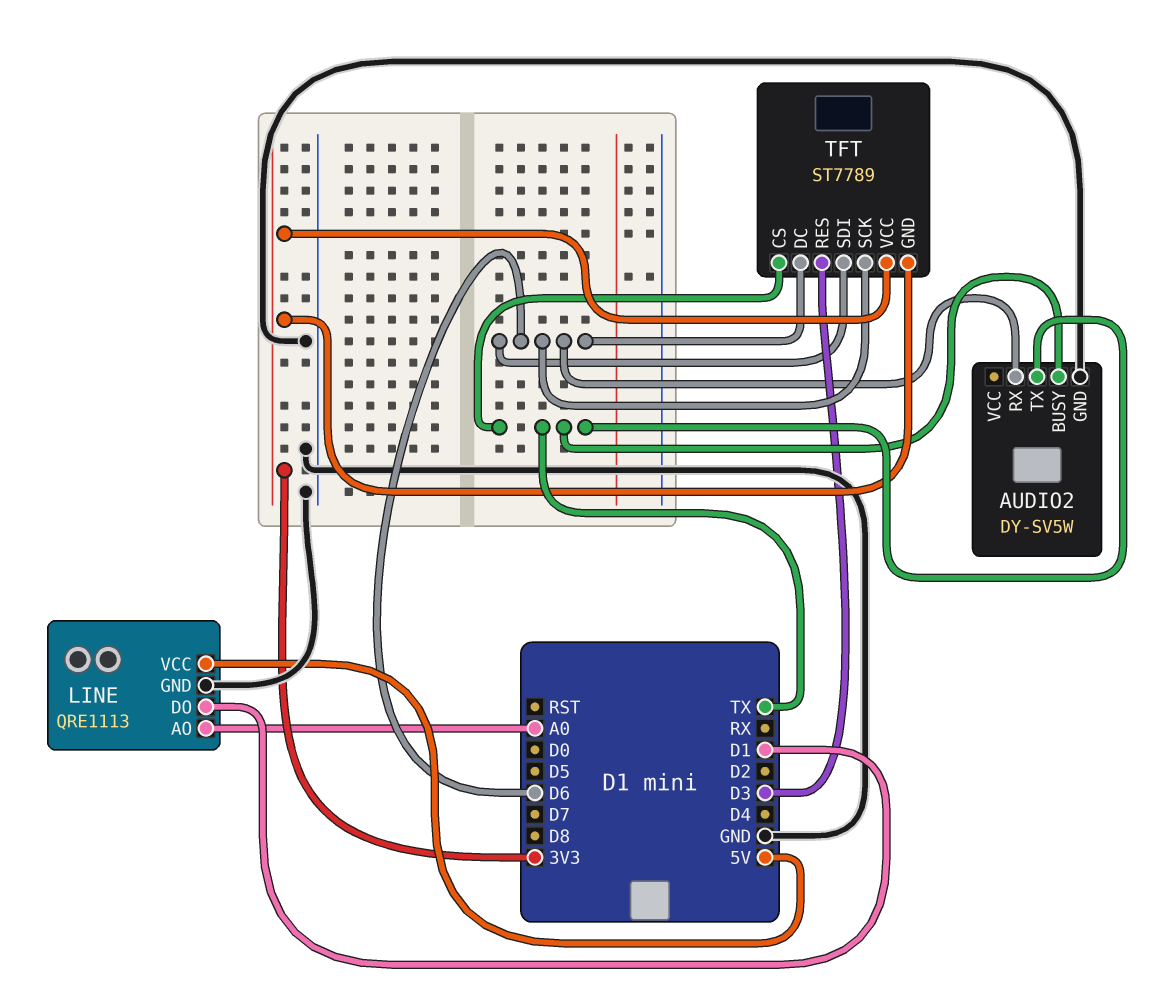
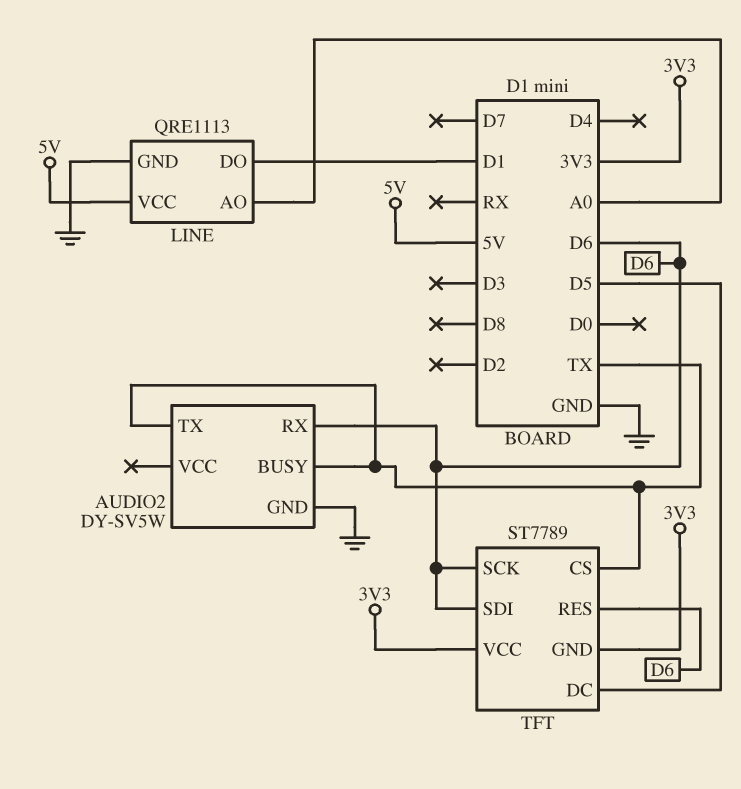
TFT pin DC: D6 -> D5
TFT pin RES: D3 -> D6

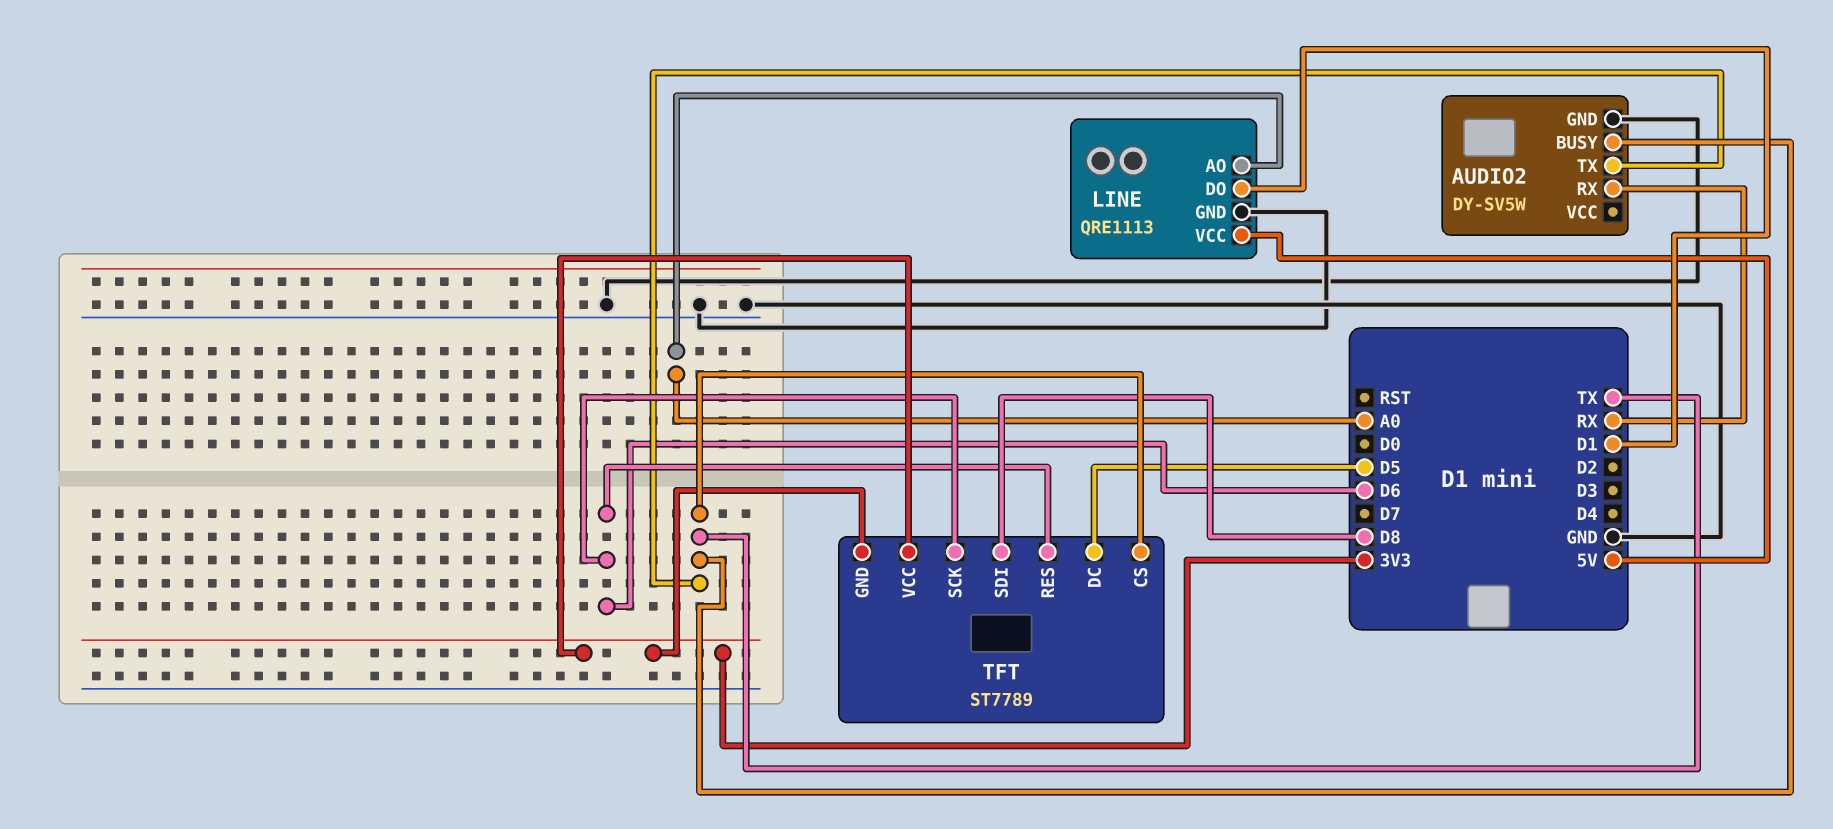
AUDIO2 pin RX: D6 -> RX
TFT pin SDI: D6 -> D8

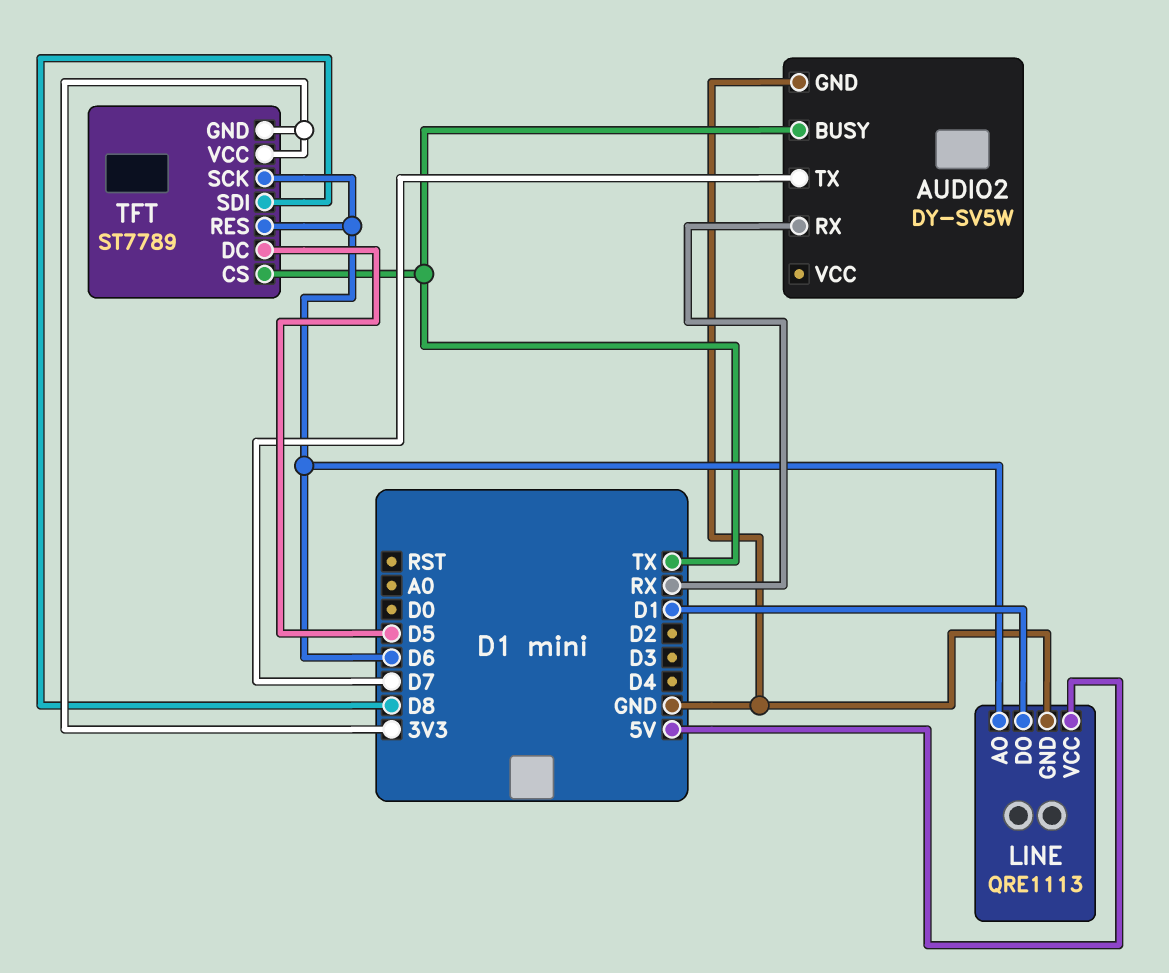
AUDIO2 pin TX: TX -> D7
LINE pin AO: A0 -> D6

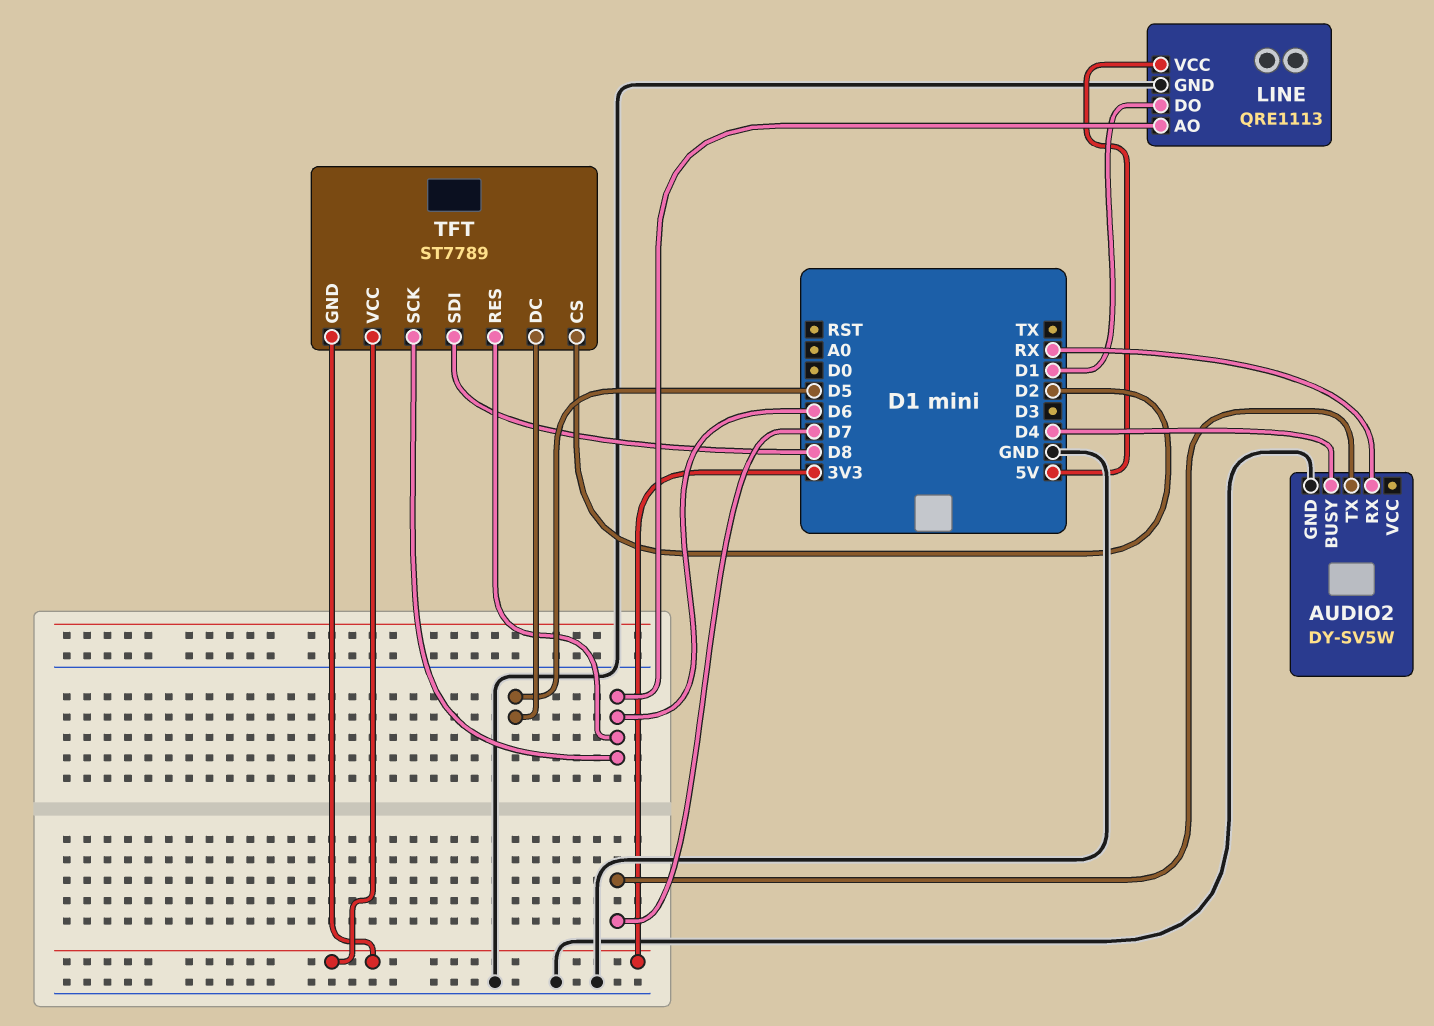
AUDIO2 pin BUSY: TX -> D4
TFT pin CS: TX -> D2

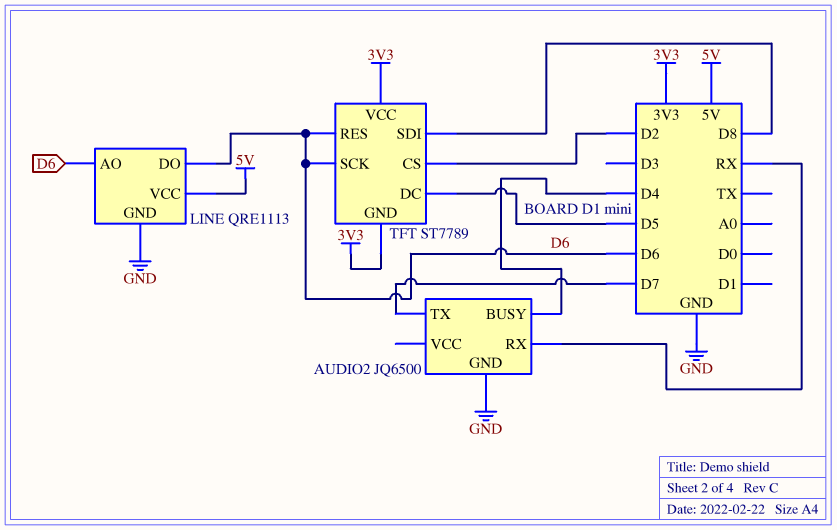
AUDIO2: DY-SV5W -> JQ6500
LINE pin DO: D1 -> D6

